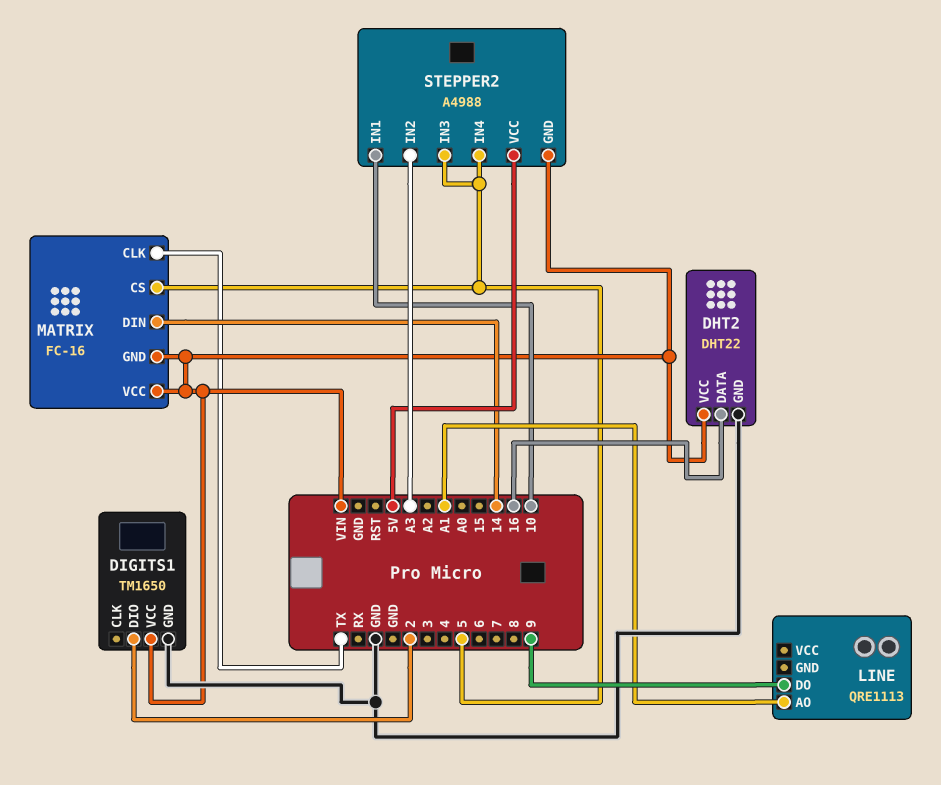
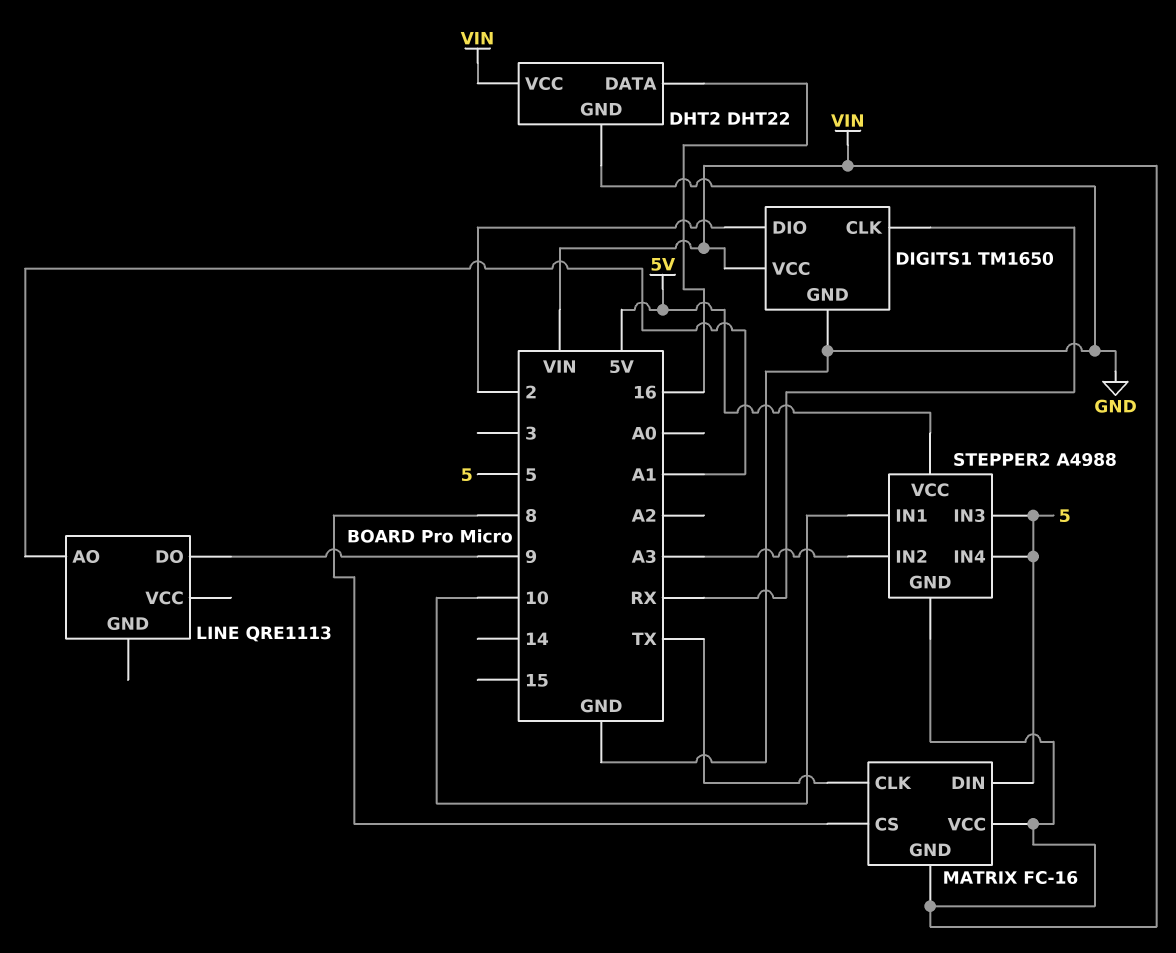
DIGITS1 pin CLK: none -> RX
MATRIX pin CS: 5 -> 8
MATRIX pin DIN: 14 -> 5

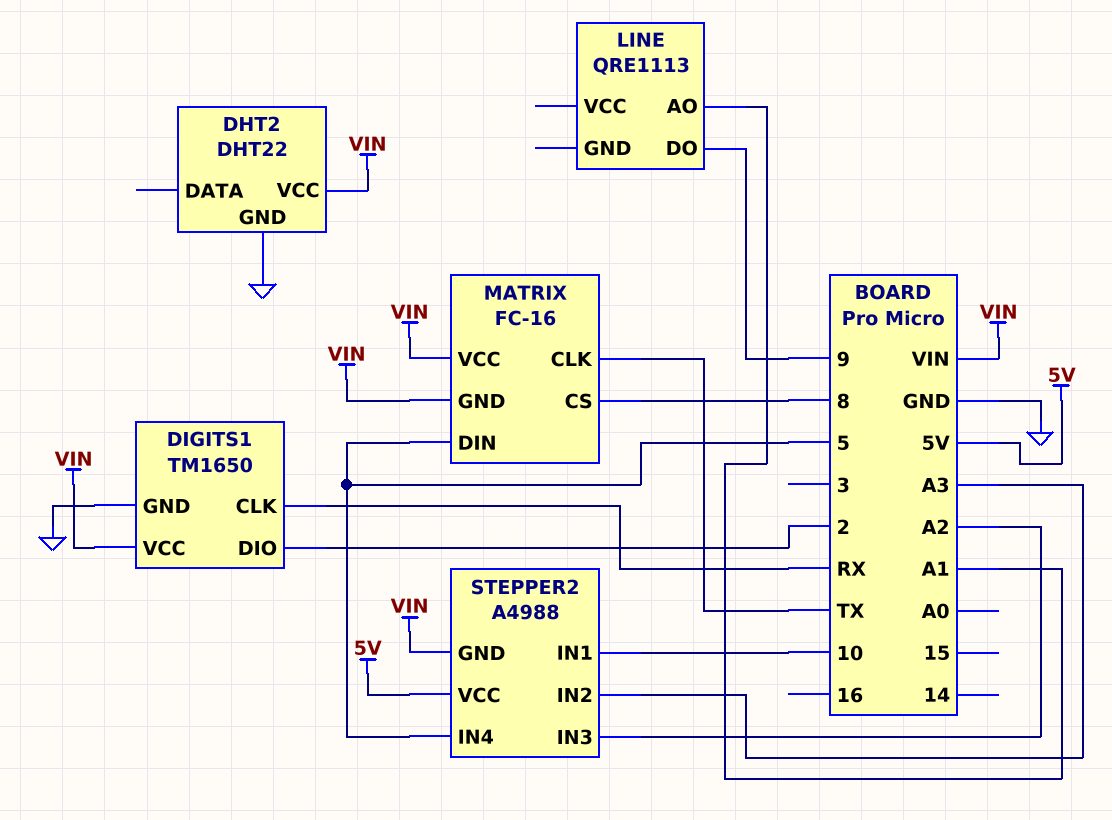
DHT2 pin DATA: 16 -> none
STEPPER2 pin IN3: 5 -> A2

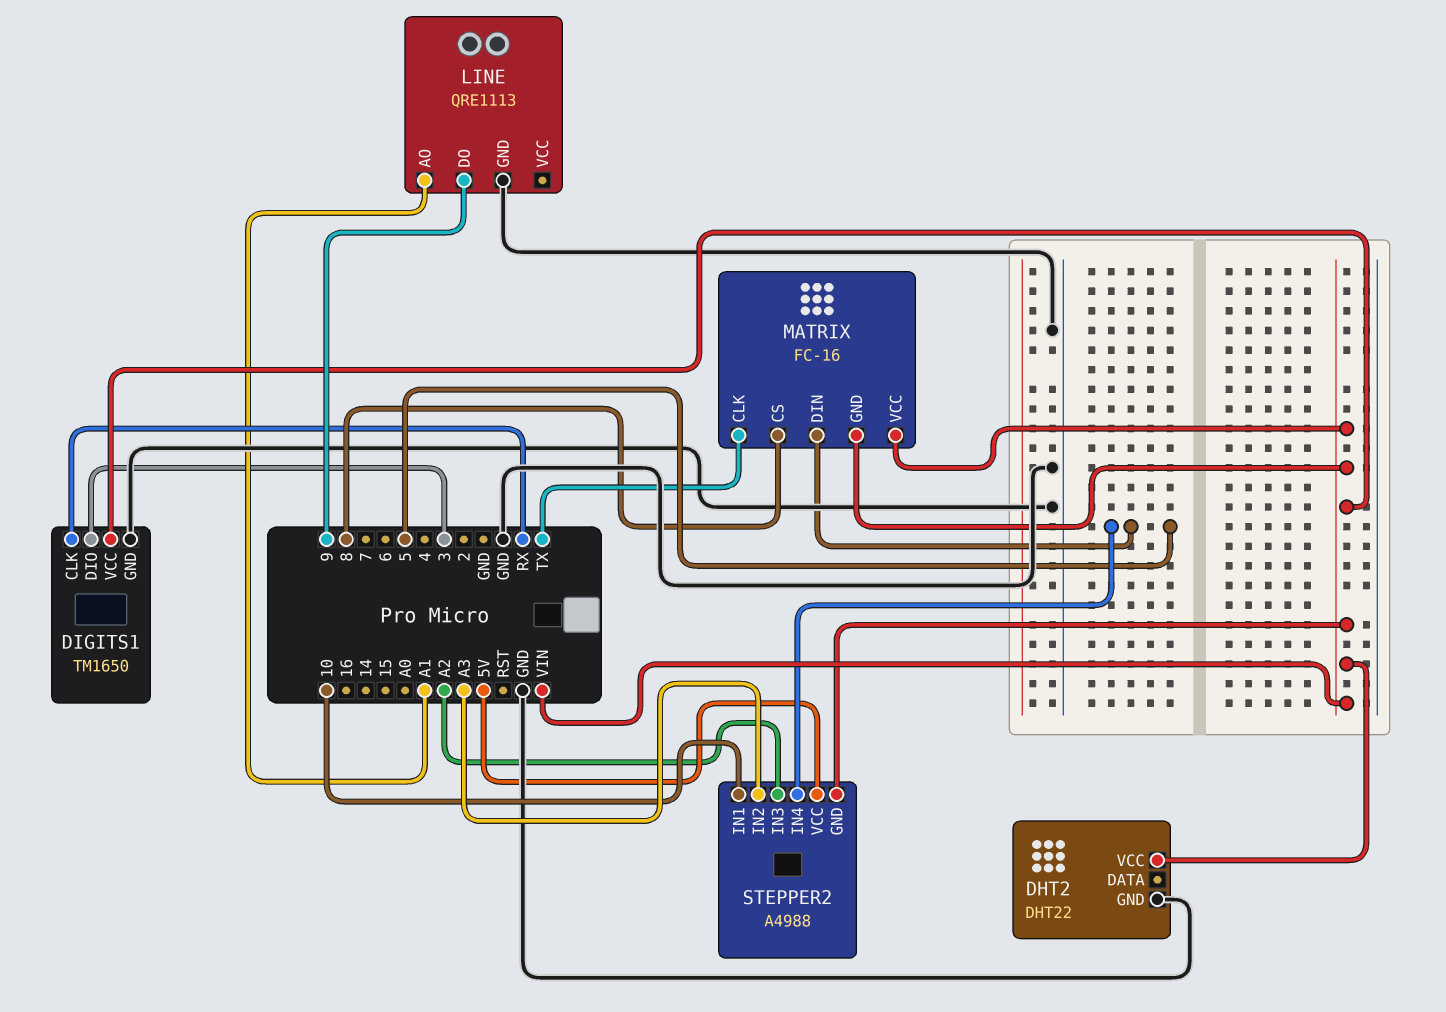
DIGITS1 pin DIO: 2 -> 3
LINE pin GND: none -> GND

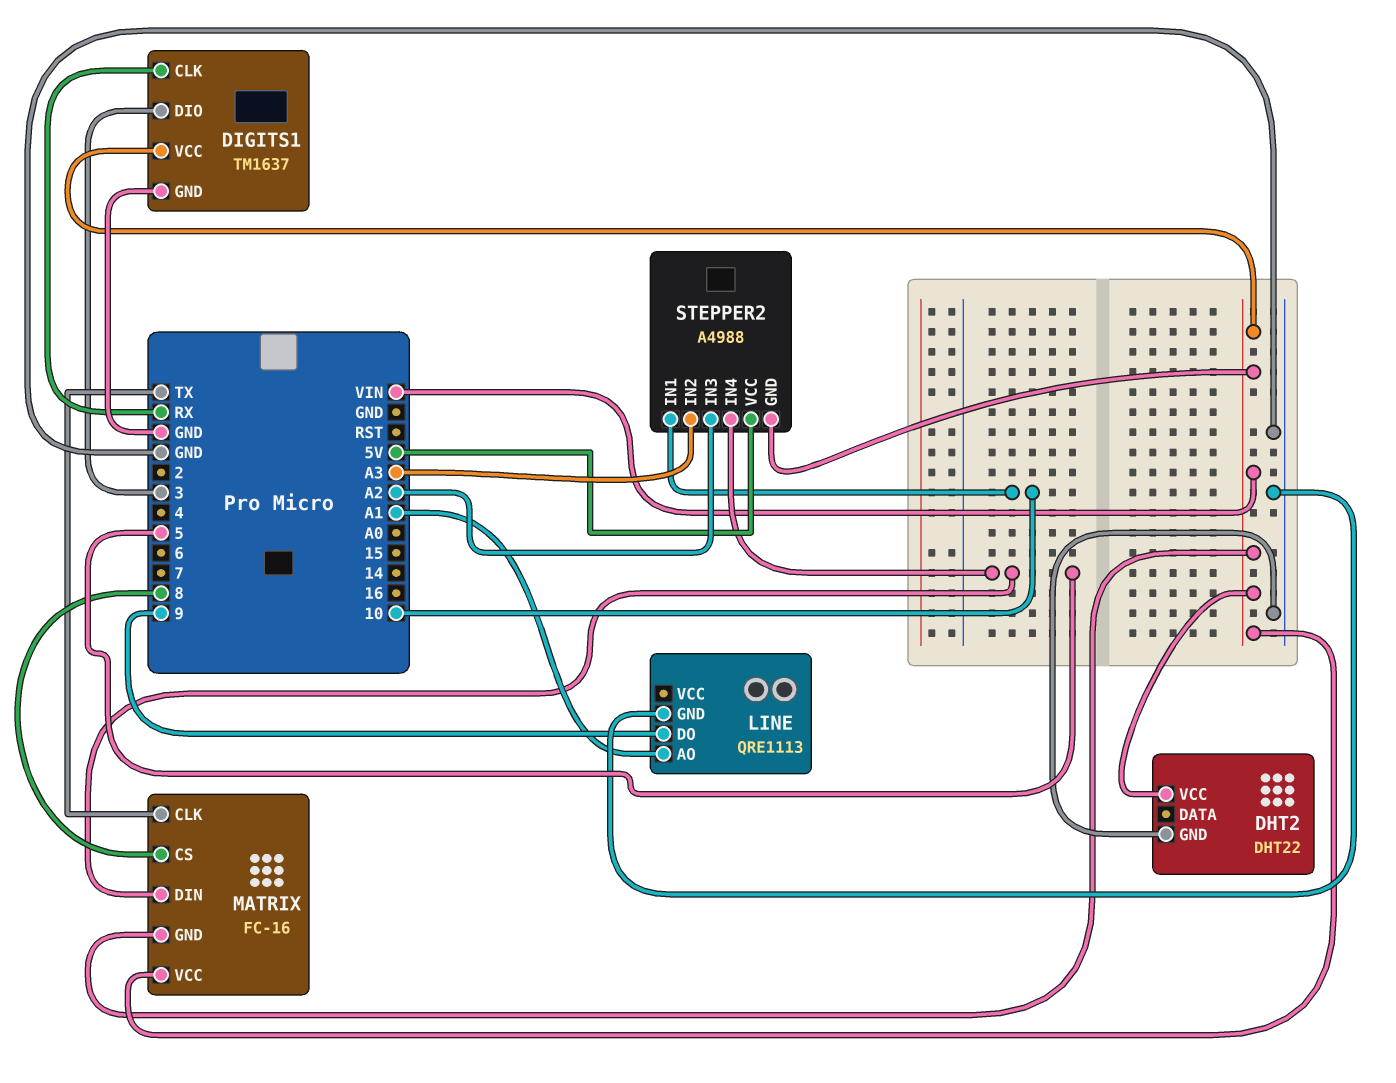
DIGITS1: TM1650 -> TM1637

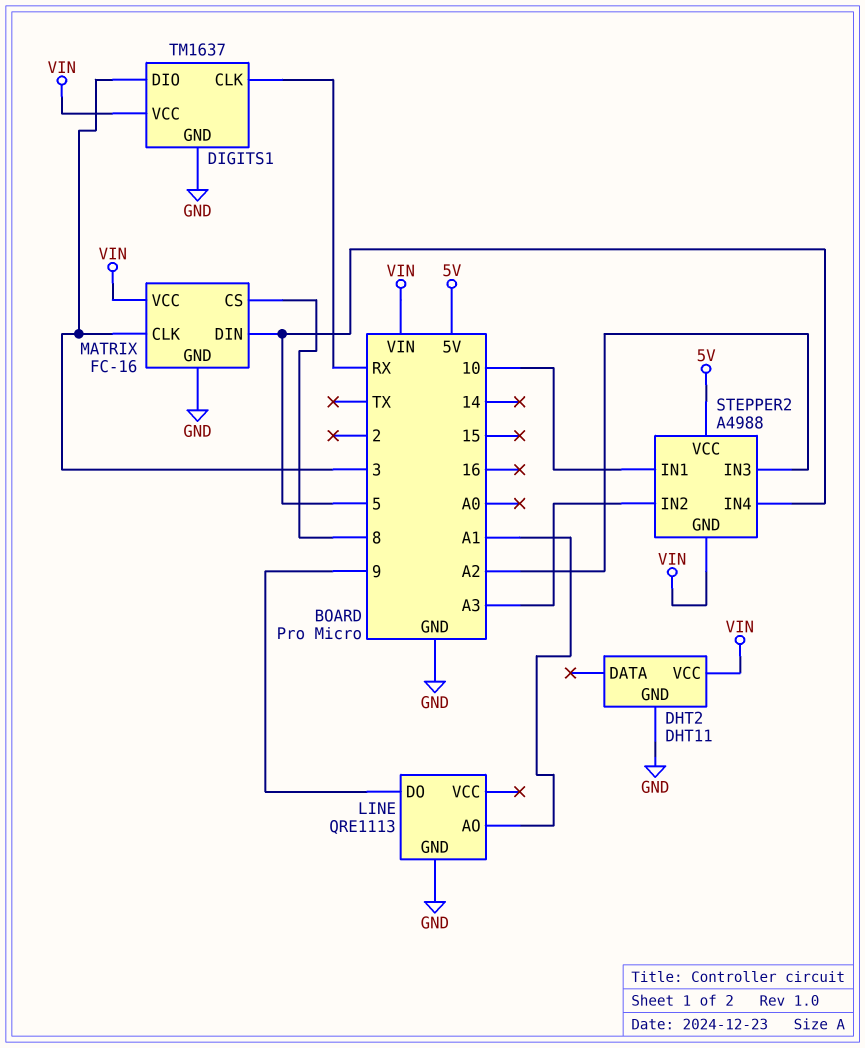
DHT2: DHT22 -> DHT11
MATRIX pin CLK: TX -> 3
MATRIX pin GND: VIN -> GND

